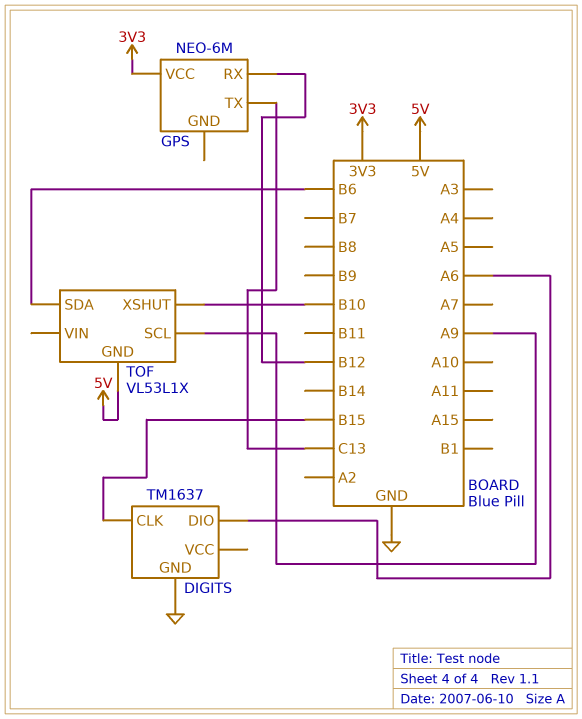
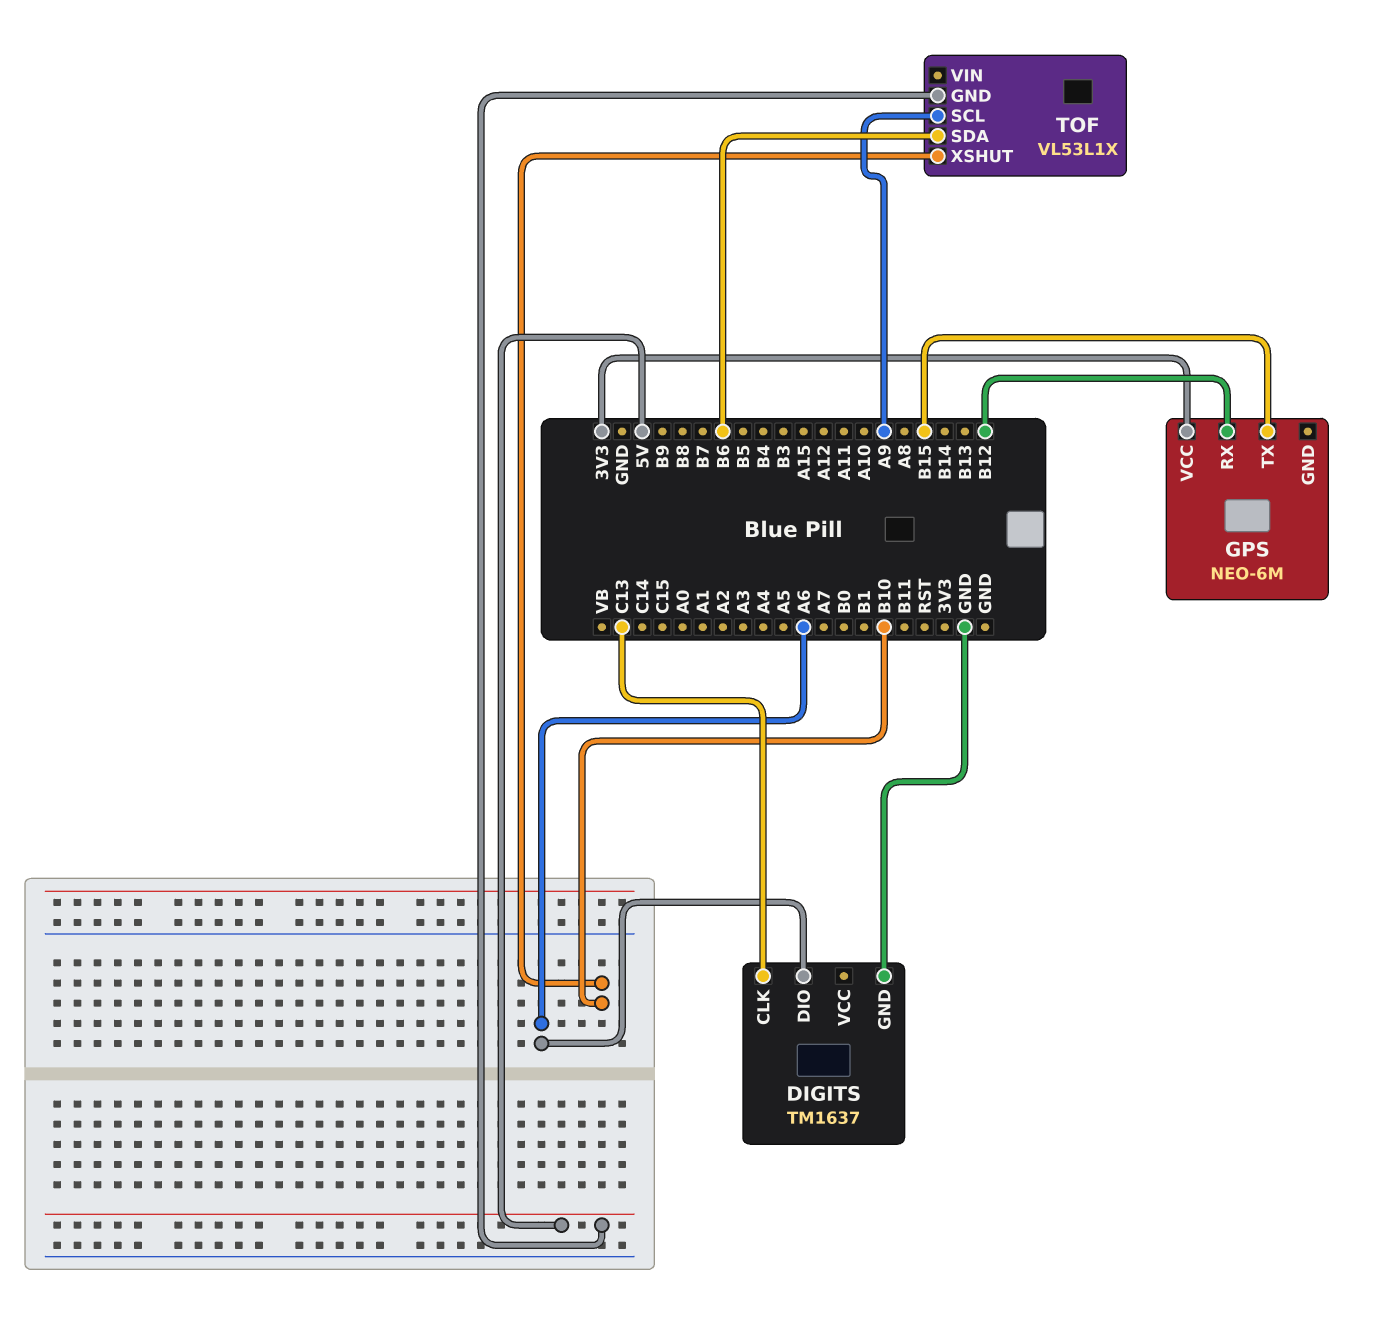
DIGITS pin CLK: B15 -> C13
GPS pin TX: C13 -> B15

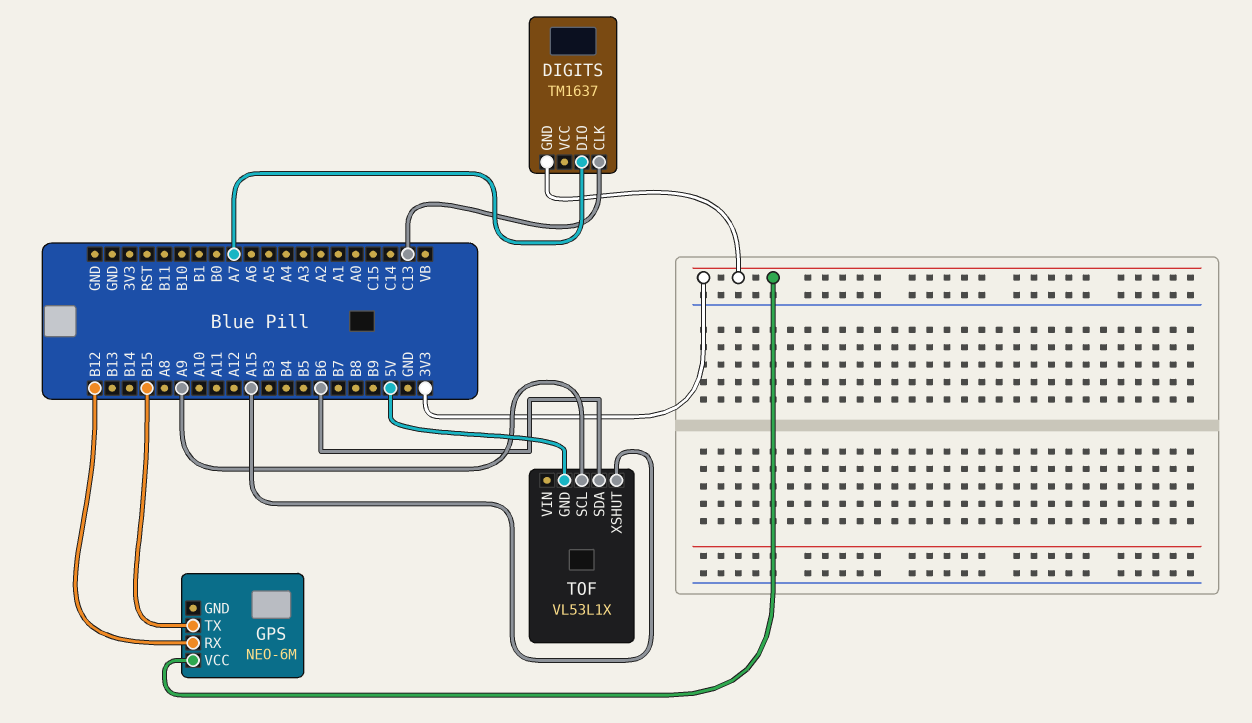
DIGITS pin DIO: A6 -> A7
DIGITS pin GND: GND -> 3V3
TOF pin XSHUT: B10 -> A15

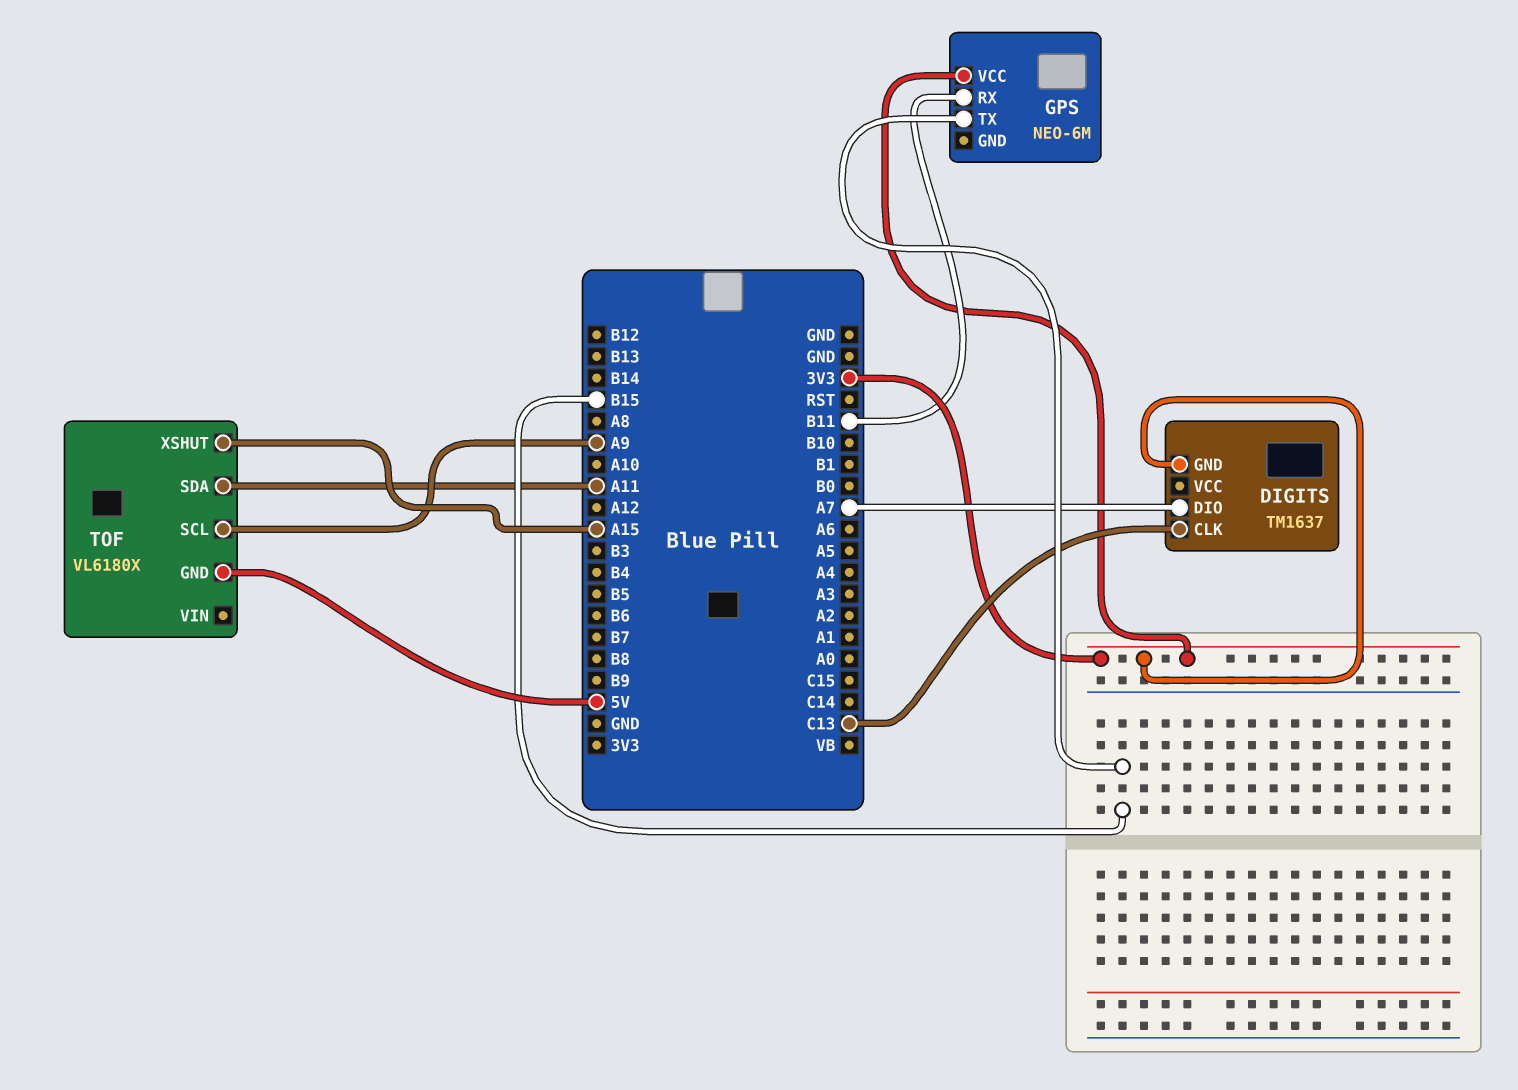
GPS pin RX: B12 -> B11
TOF: VL53L1X -> VL6180X
TOF pin SDA: B6 -> A11

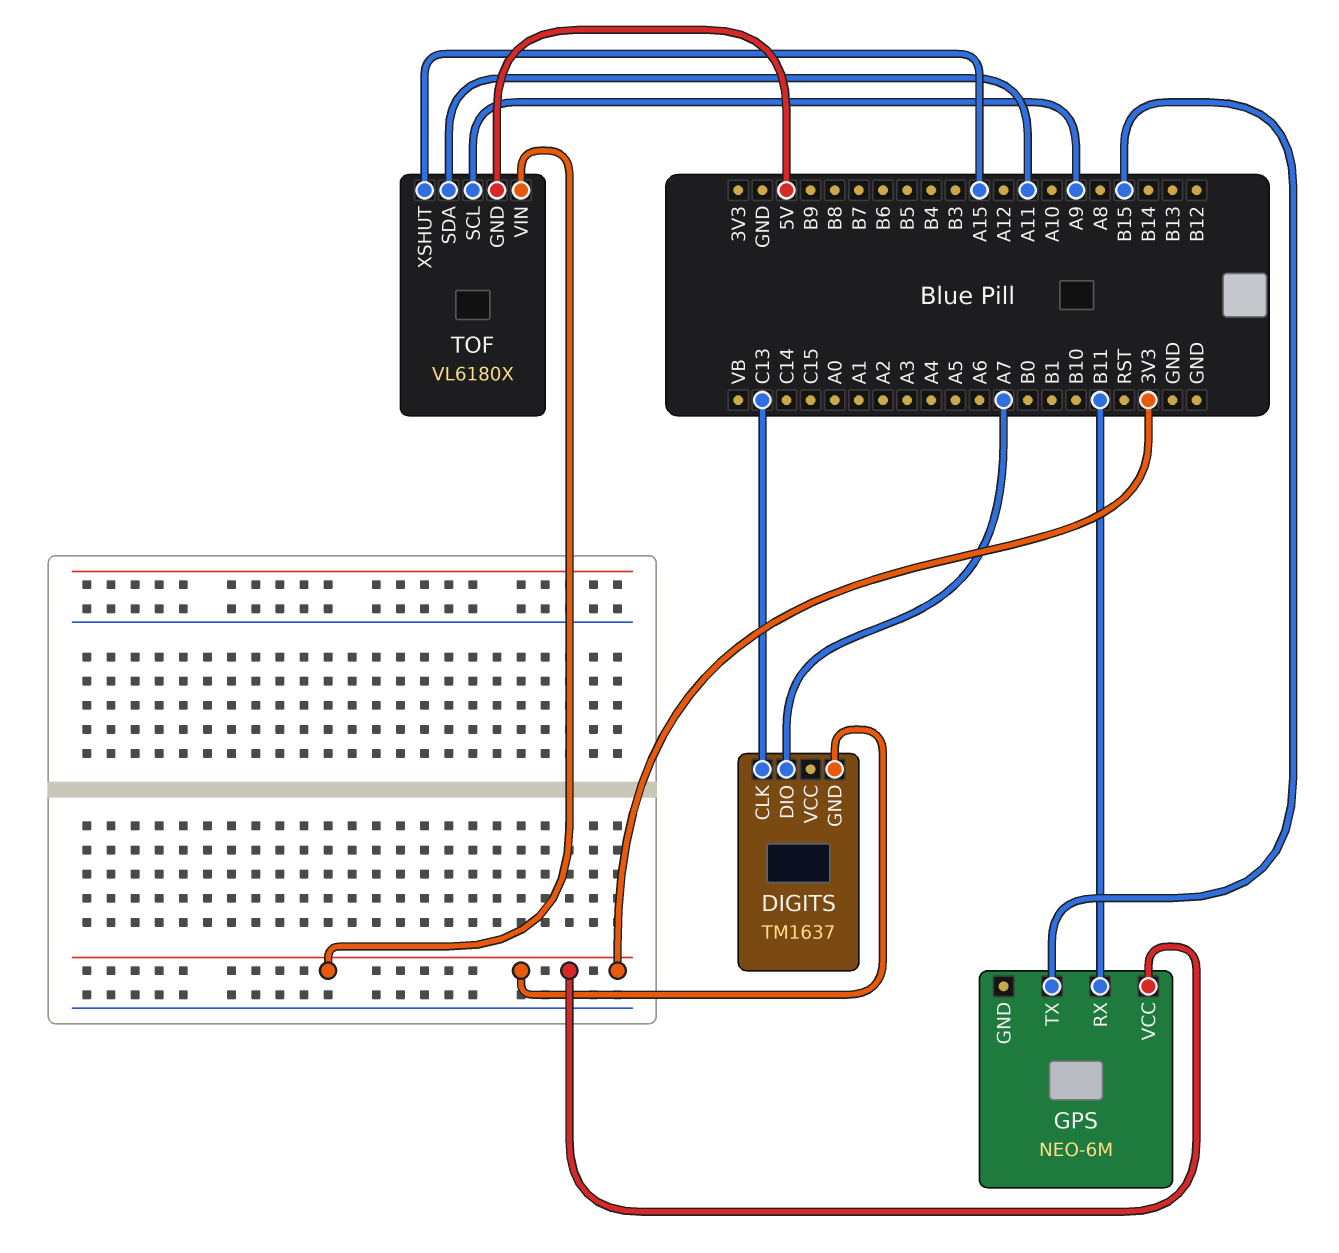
TOF pin VIN: none -> 3V3

